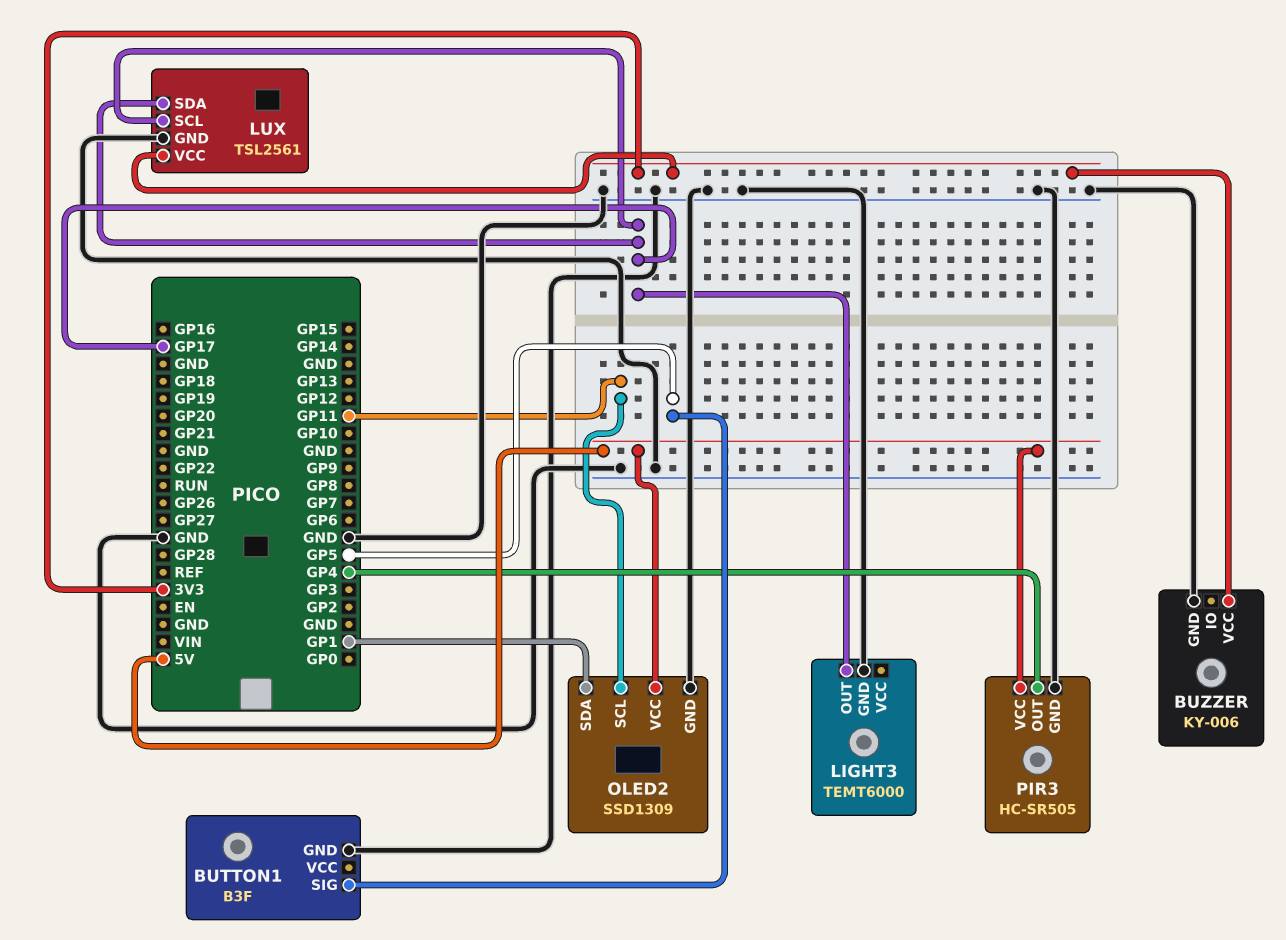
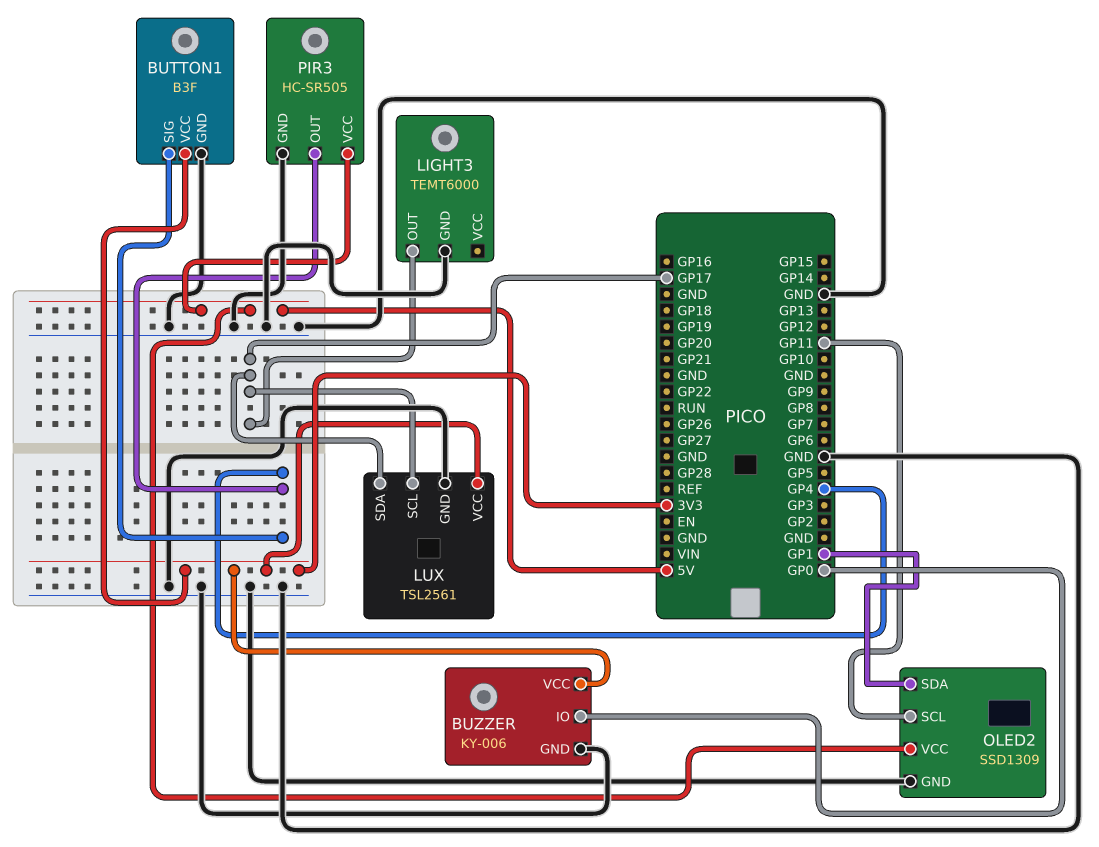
BUTTON1 pin SIG: GP5 -> GP4
BUTTON1 pin VCC: none -> 3V3
BUZZER pin IO: none -> GP0

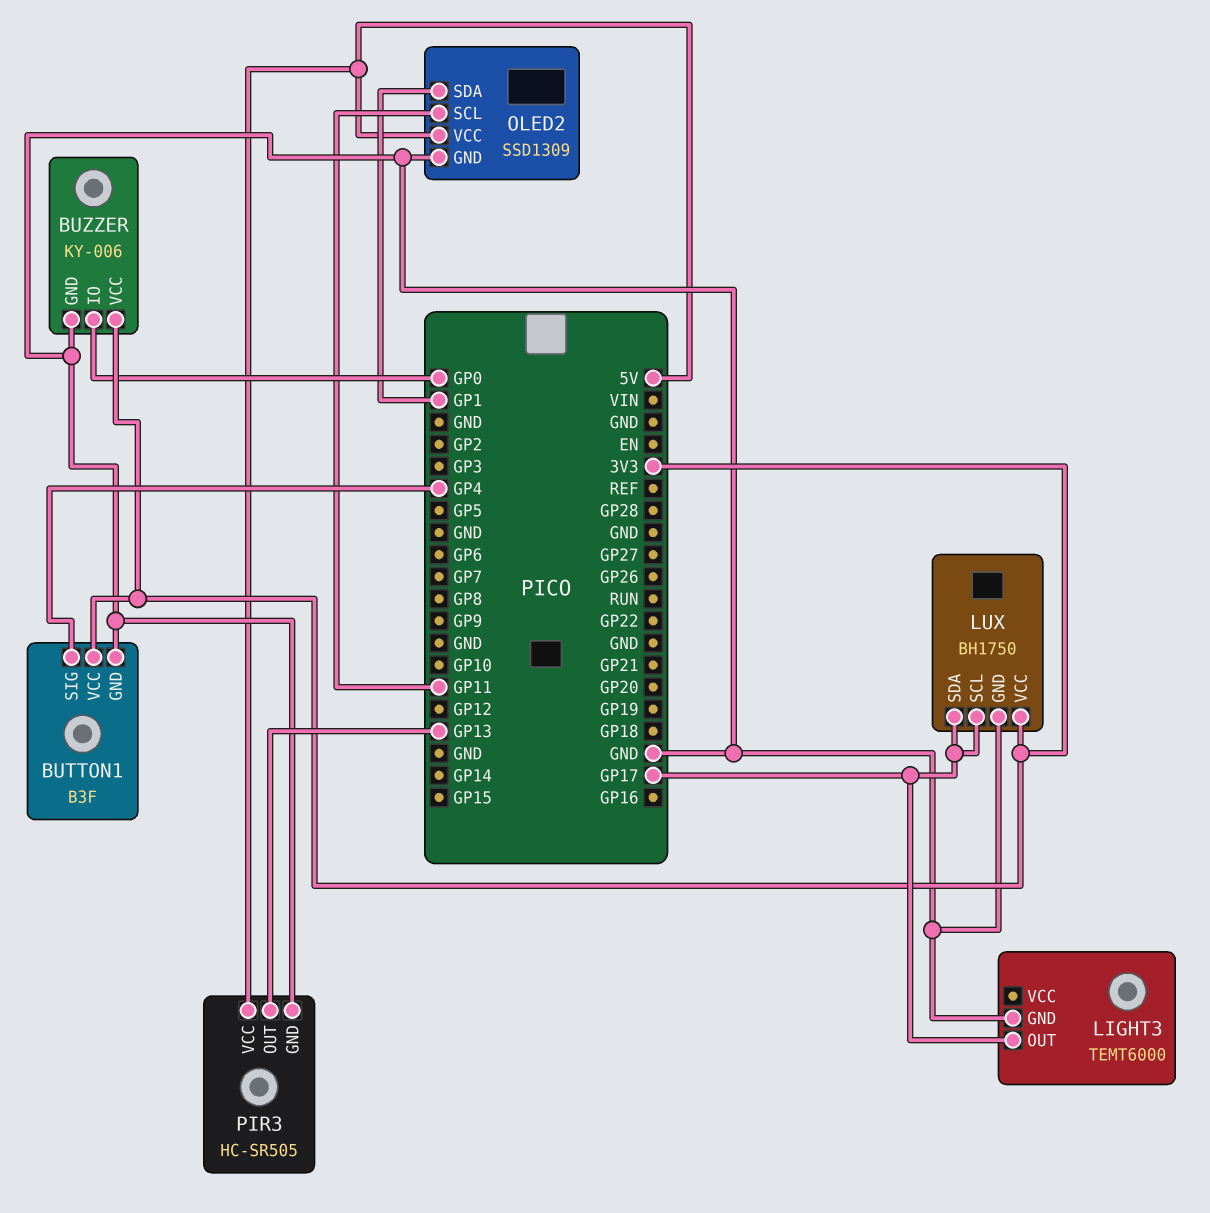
LUX: TSL2561 -> BH1750
PIR3 pin OUT: GP4 -> GP13

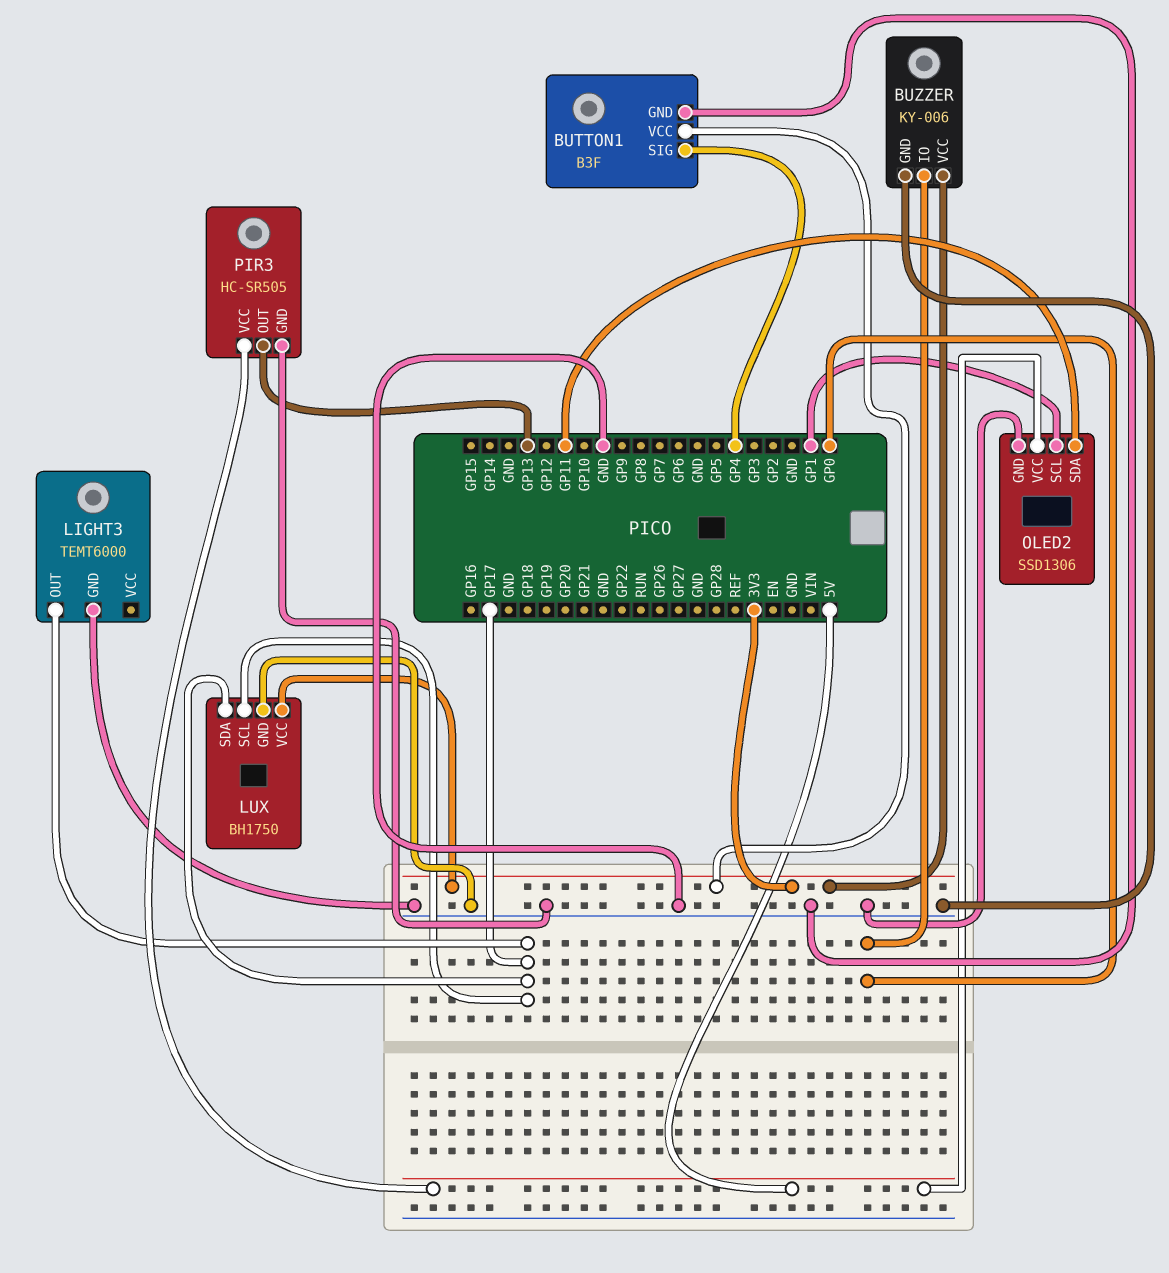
OLED2: SSD1309 -> SSD1306
OLED2 pin SCL: GP11 -> GP1
OLED2 pin SDA: GP1 -> GP11

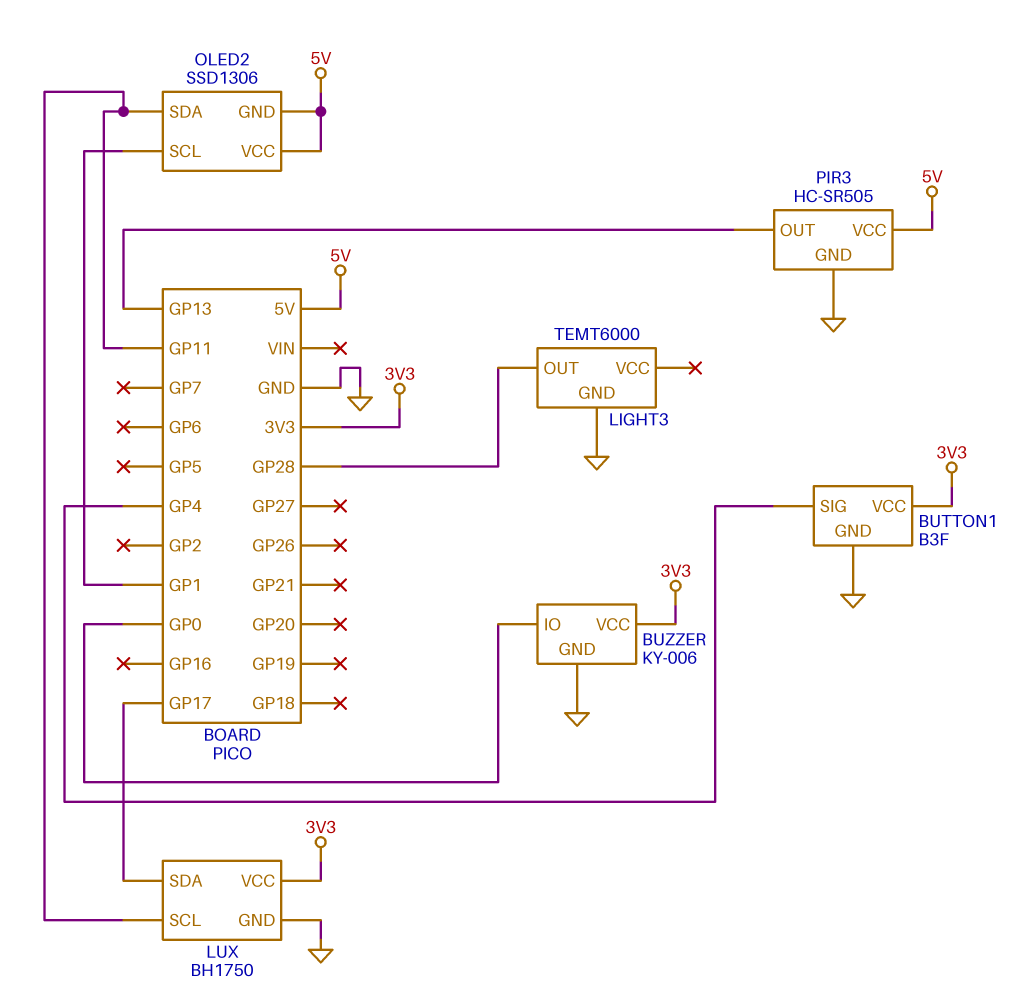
LIGHT3 pin OUT: GP17 -> GP28
LUX pin SCL: GP17 -> GP11
OLED2 pin GND: GND -> 5V

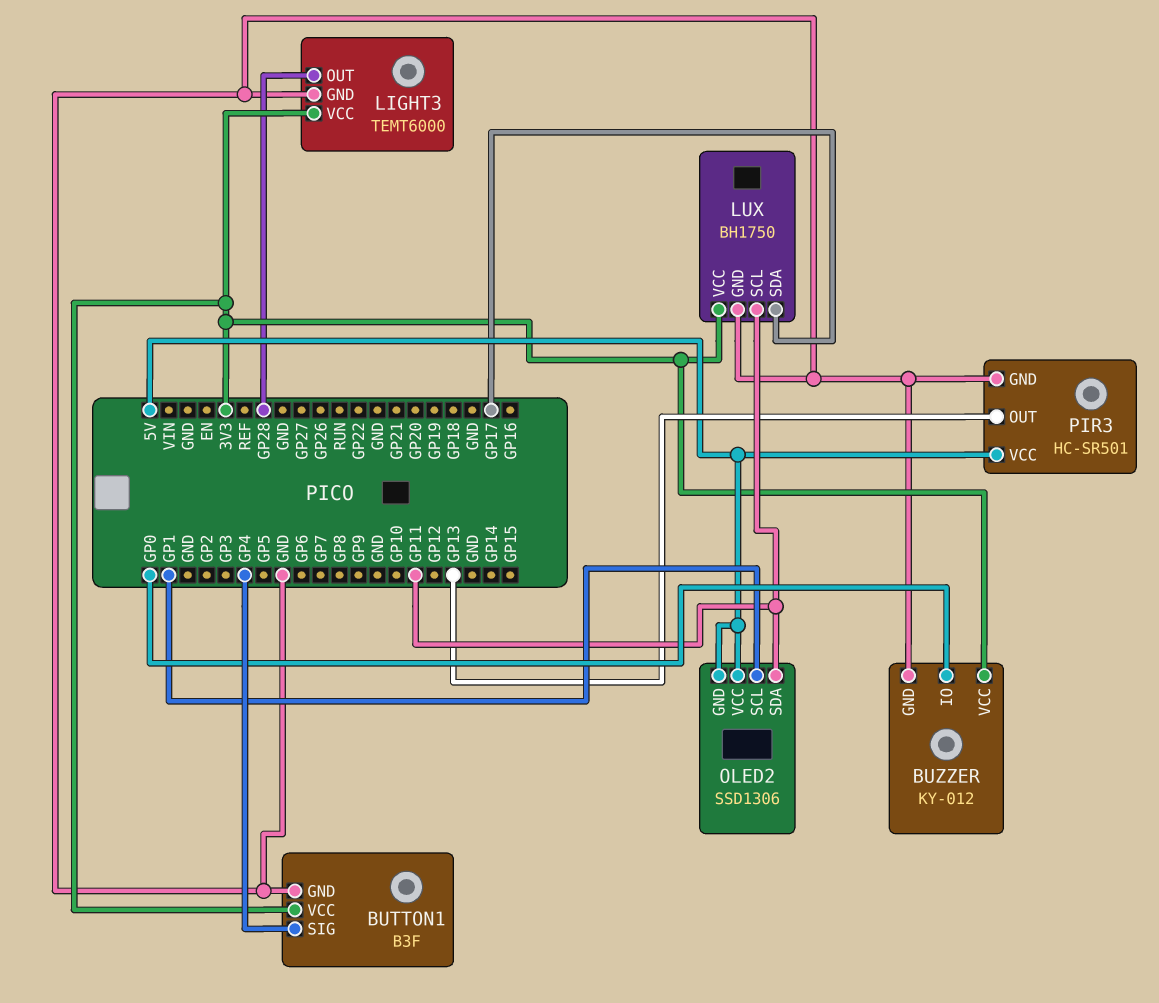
BUZZER: KY-006 -> KY-012
LIGHT3 pin VCC: none -> 3V3
PIR3: HC-SR505 -> HC-SR501

